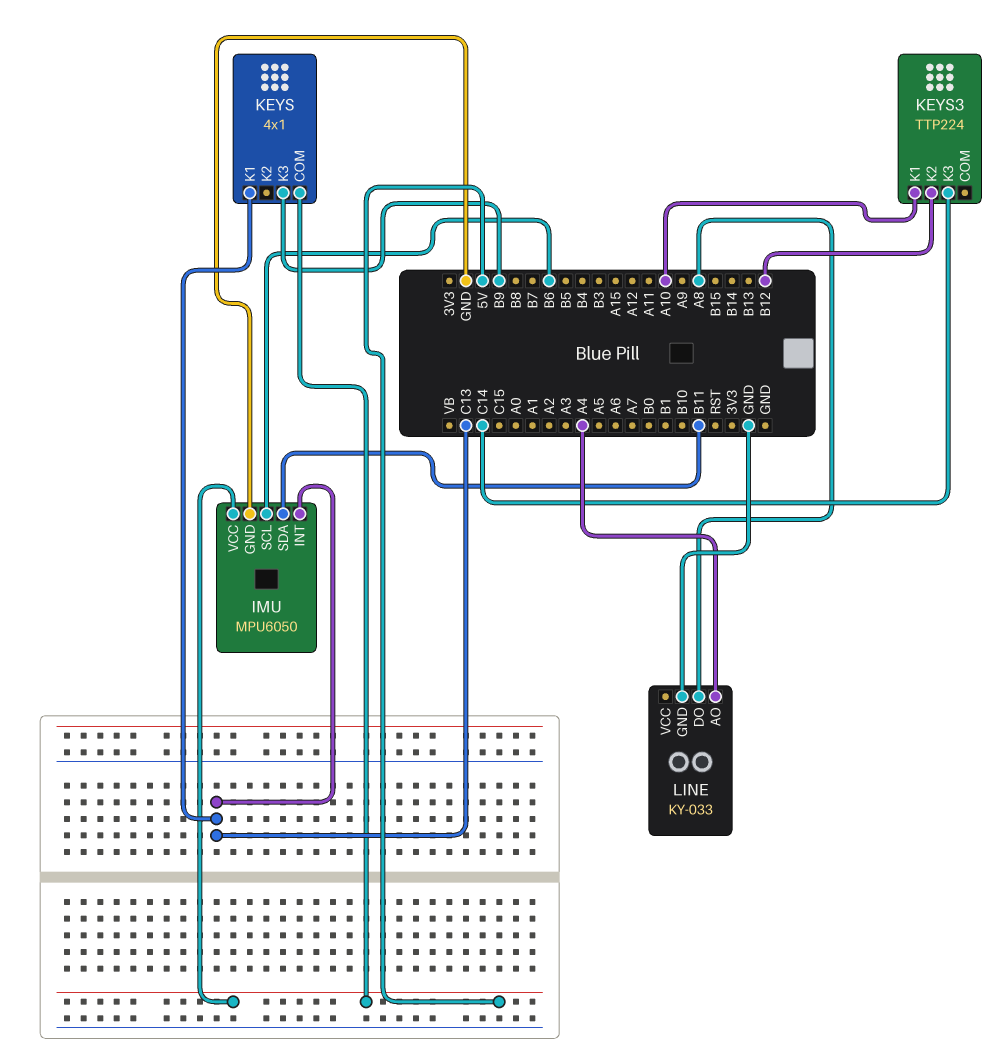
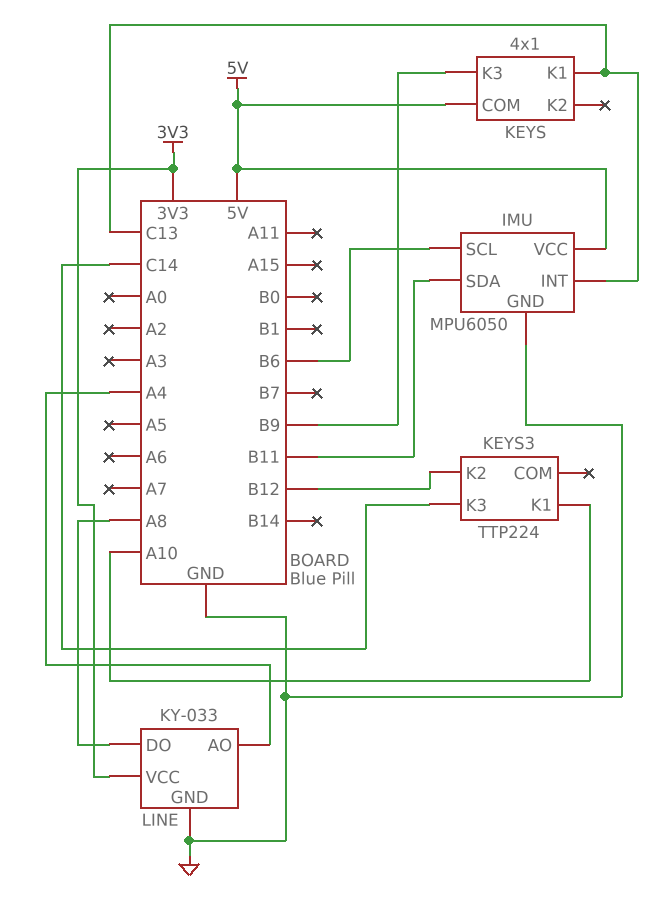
LINE pin VCC: none -> 3V3

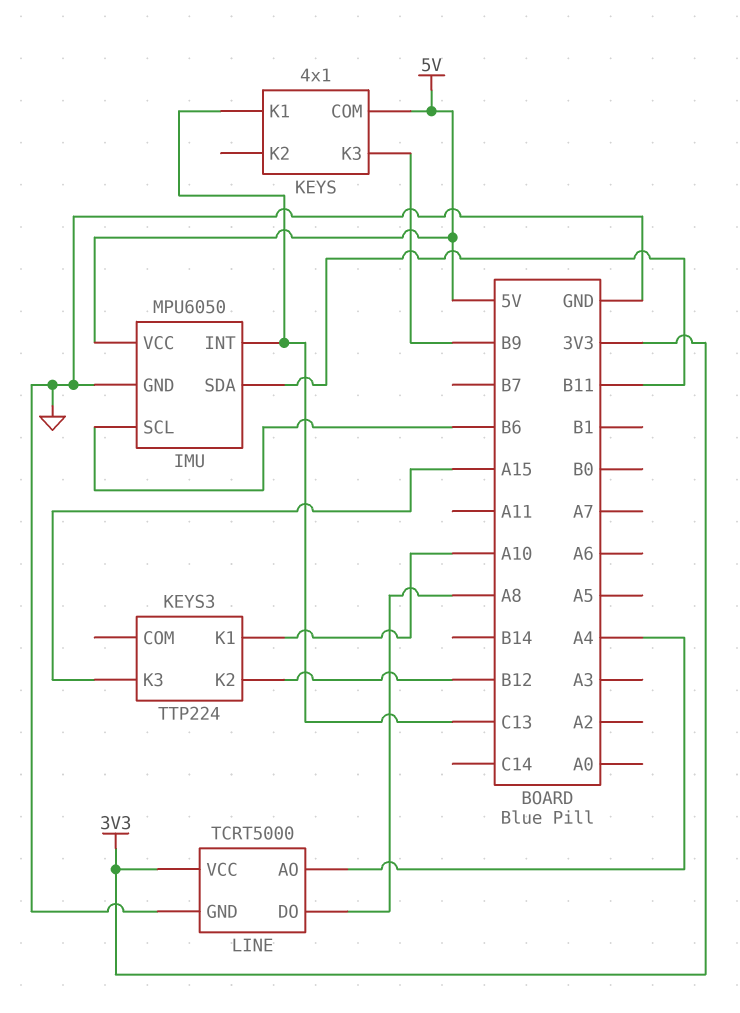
KEYS3 pin K3: C14 -> A15
LINE: KY-033 -> TCRT5000

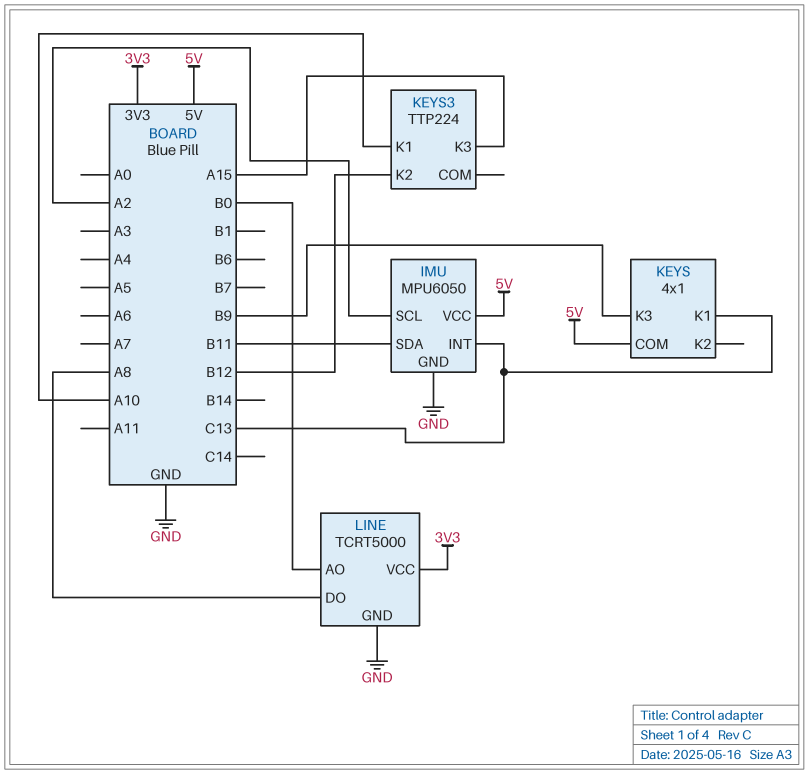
IMU pin SCL: B6 -> A2
LINE pin AO: A4 -> B0

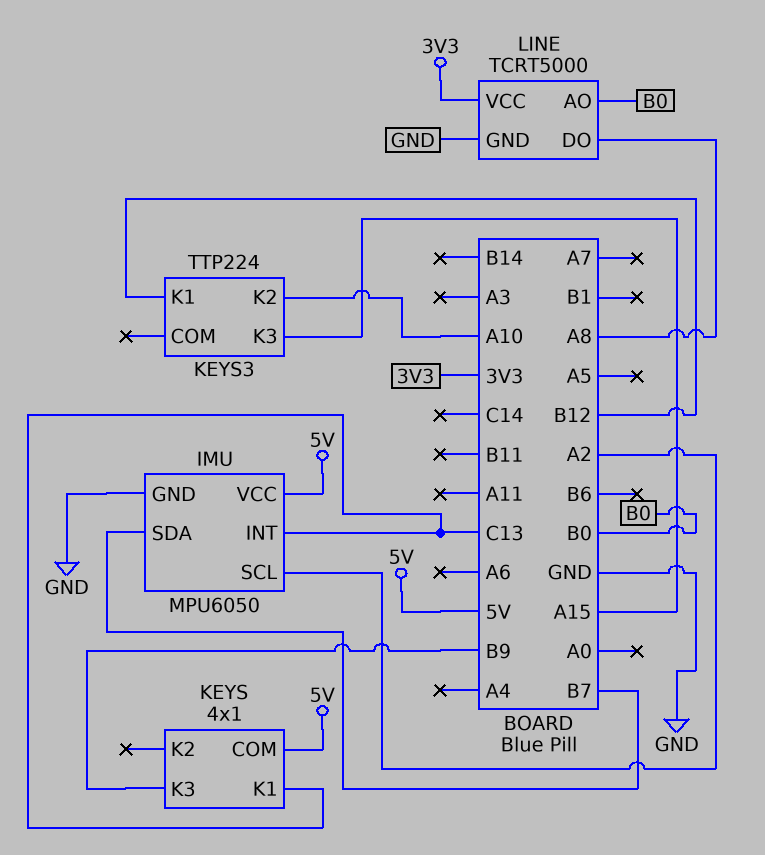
IMU pin SDA: B11 -> B7
KEYS3 pin K1: A10 -> B12
KEYS3 pin K2: B12 -> A10

